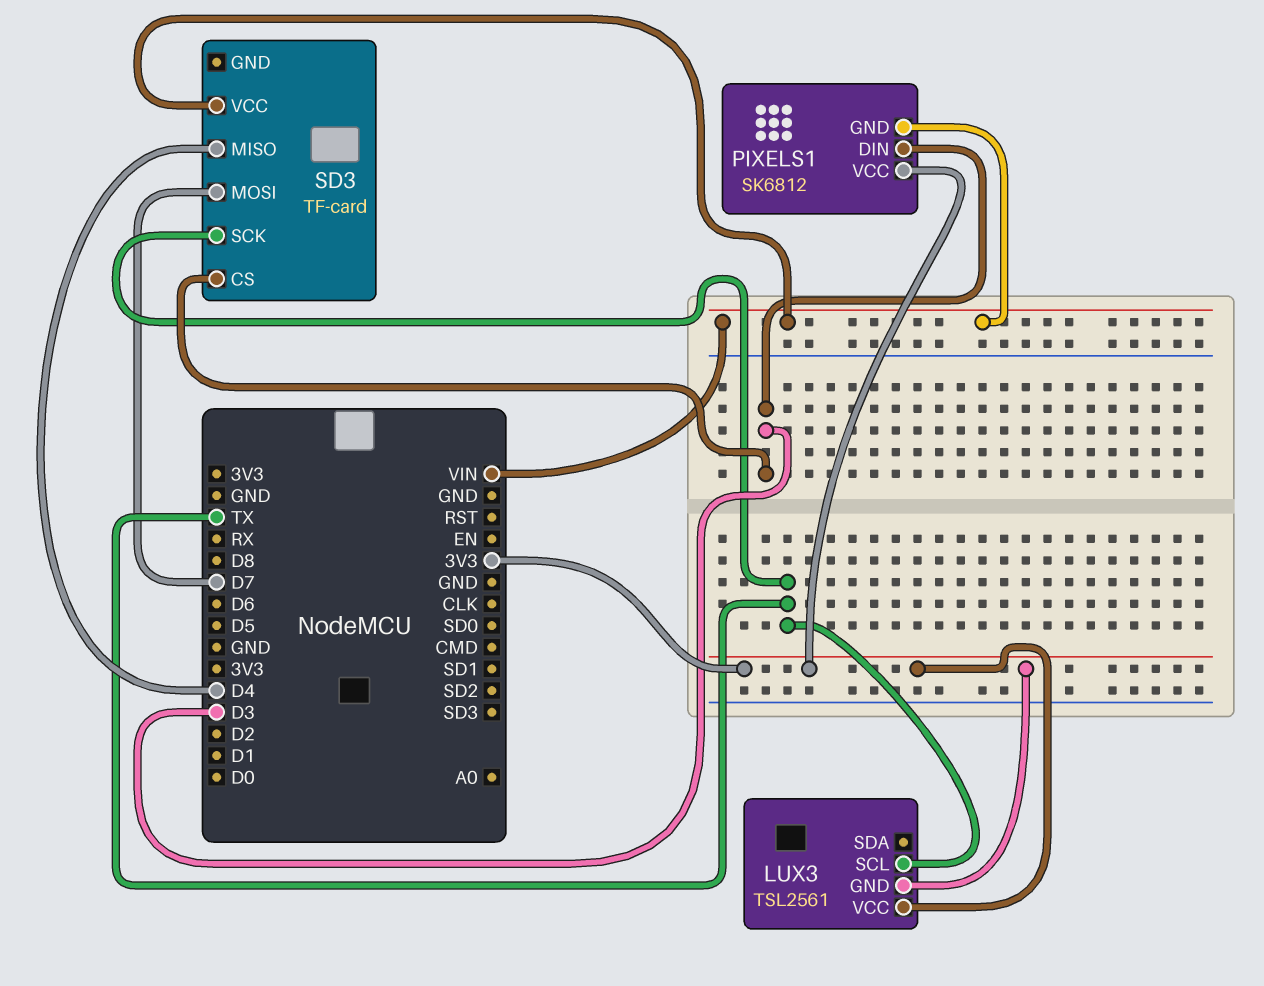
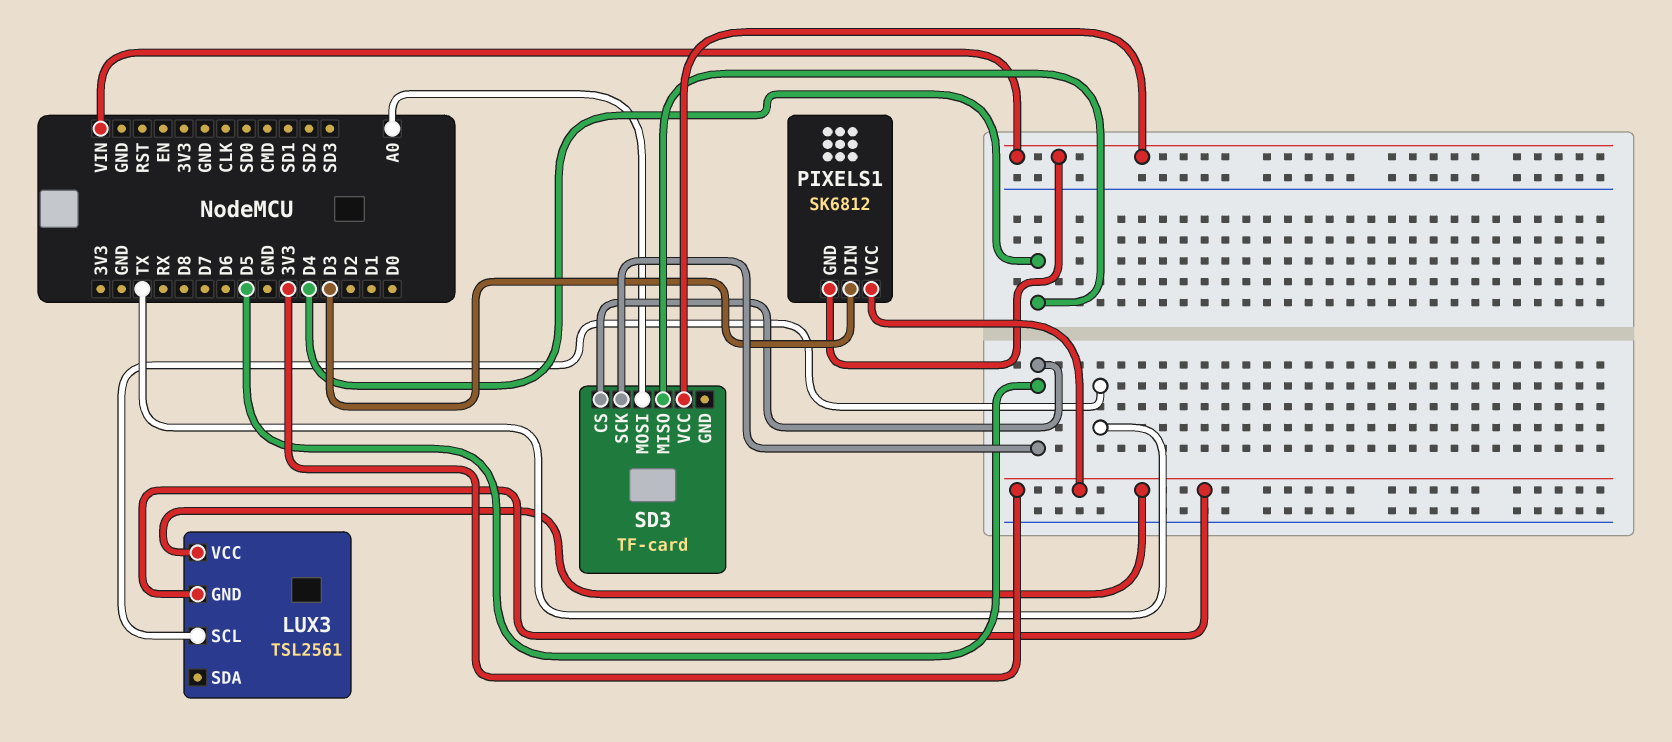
SD3 pin CS: D3 -> D5
SD3 pin MOSI: D7 -> A0
SD3 pin SCK: TX -> D5

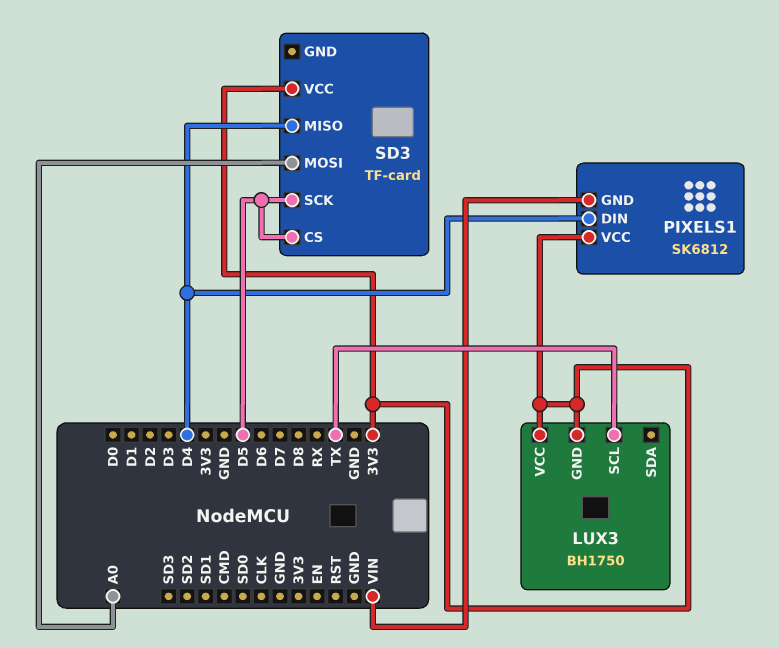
LUX3: TSL2561 -> BH1750
PIXELS1 pin DIN: D3 -> D4
SD3 pin VCC: VIN -> 3V3

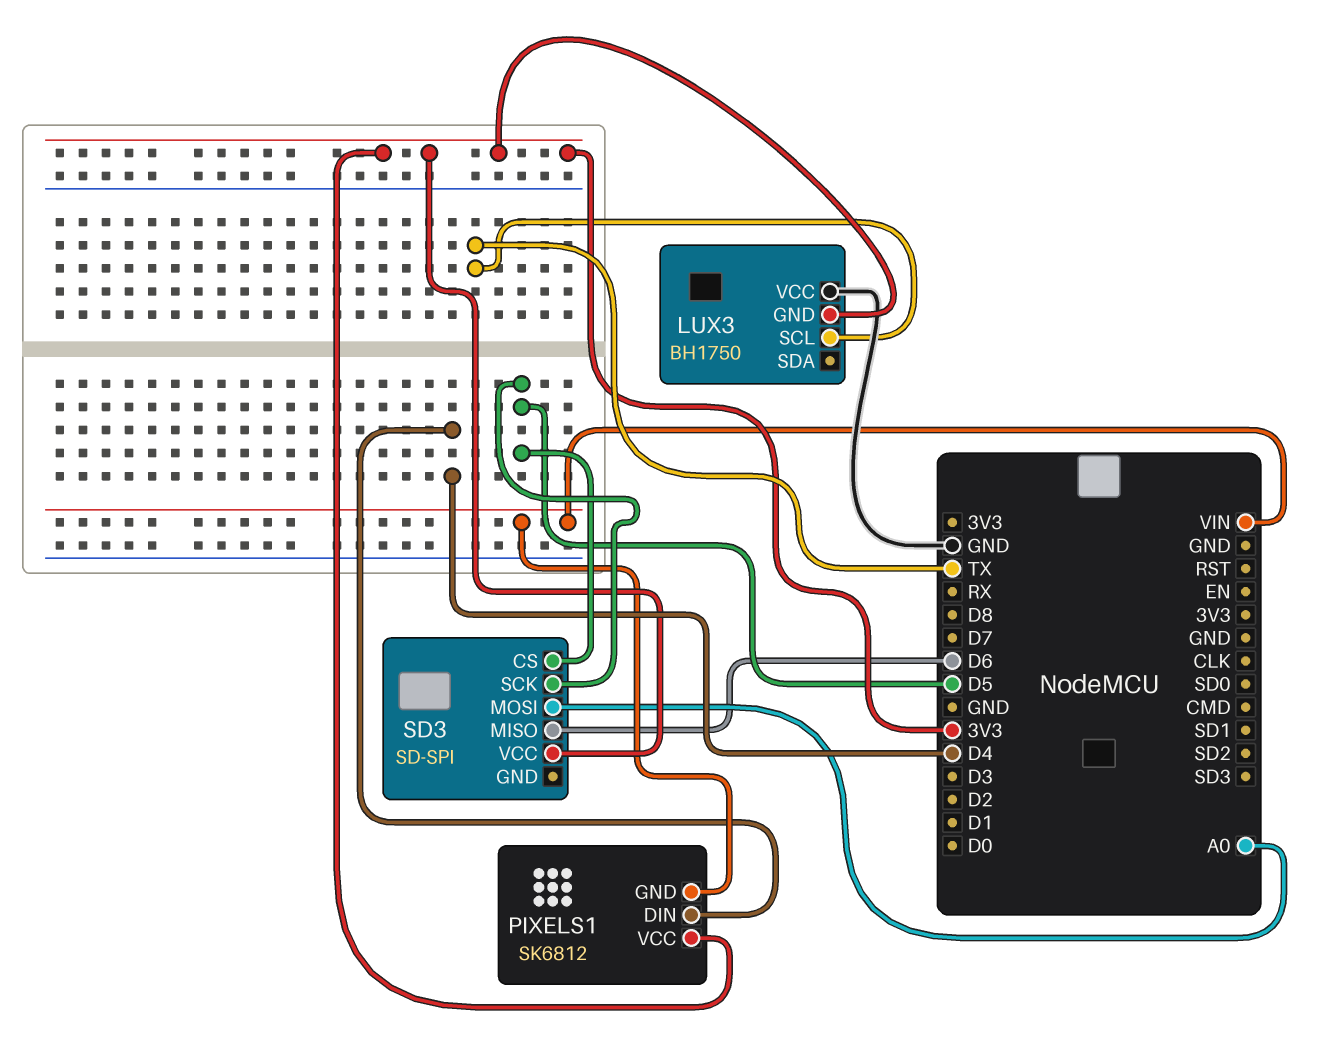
LUX3 pin VCC: 3V3 -> GND
SD3: TF-card -> SD-SPI
SD3 pin MISO: D4 -> D6

